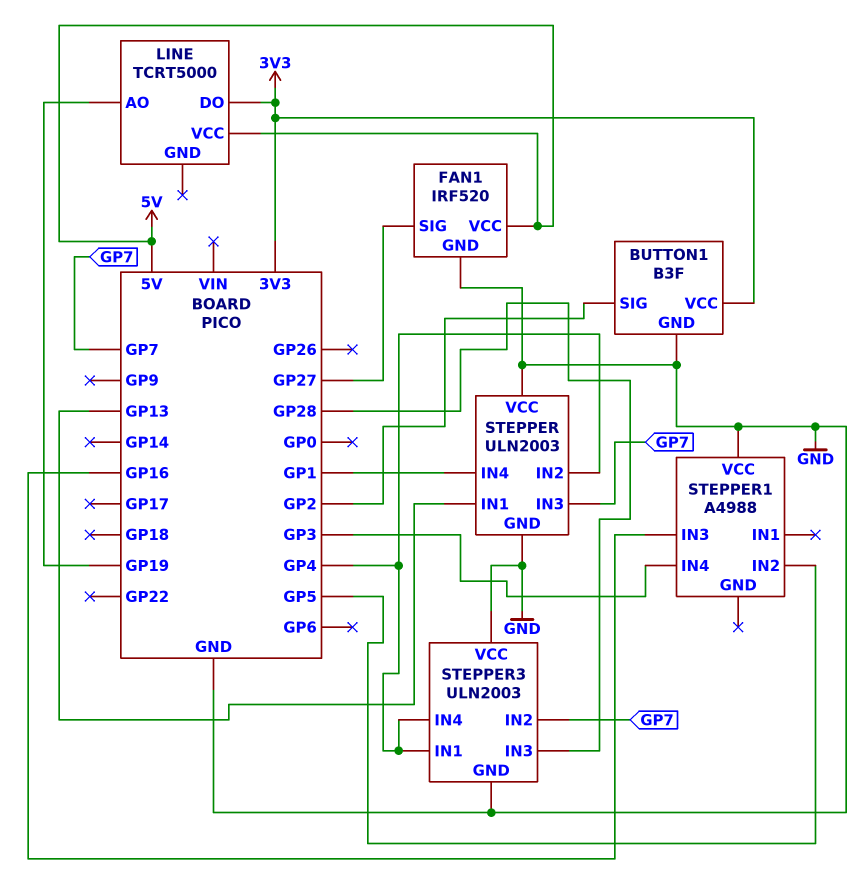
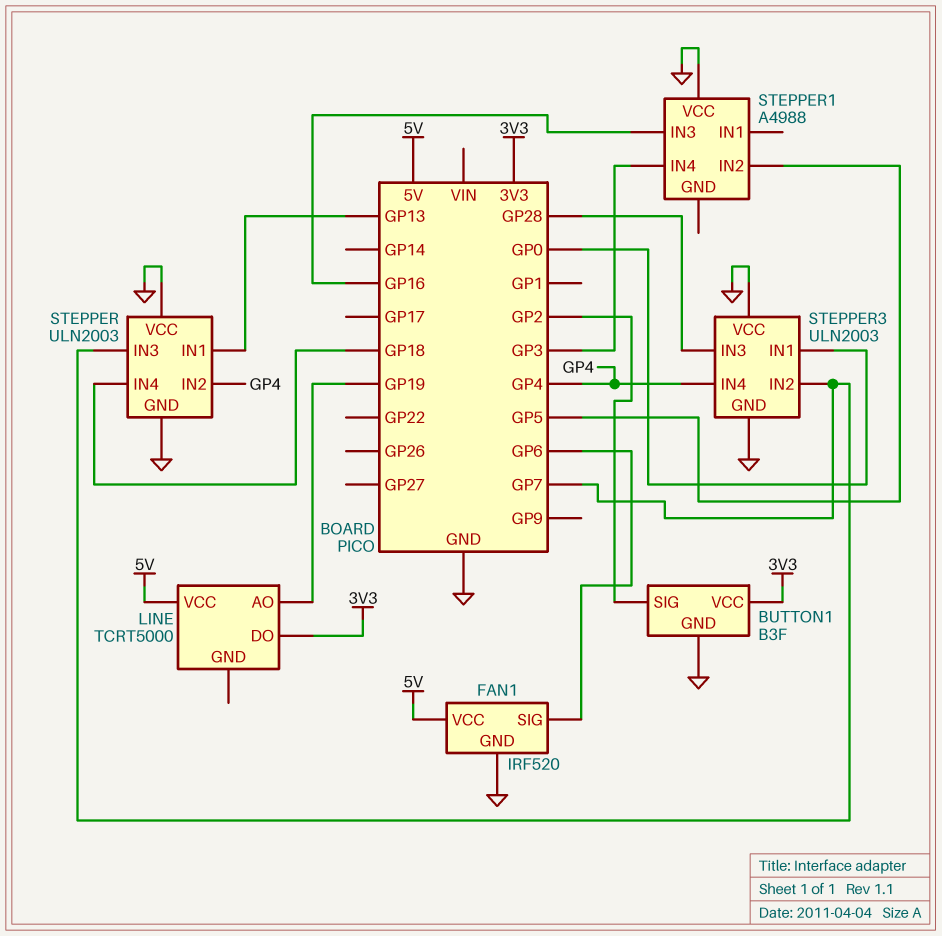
FAN1 pin SIG: GP27 -> GP6
STEPPER pin IN4: GP1 -> GP18
STEPPER3 pin IN1: GP4 -> GP0

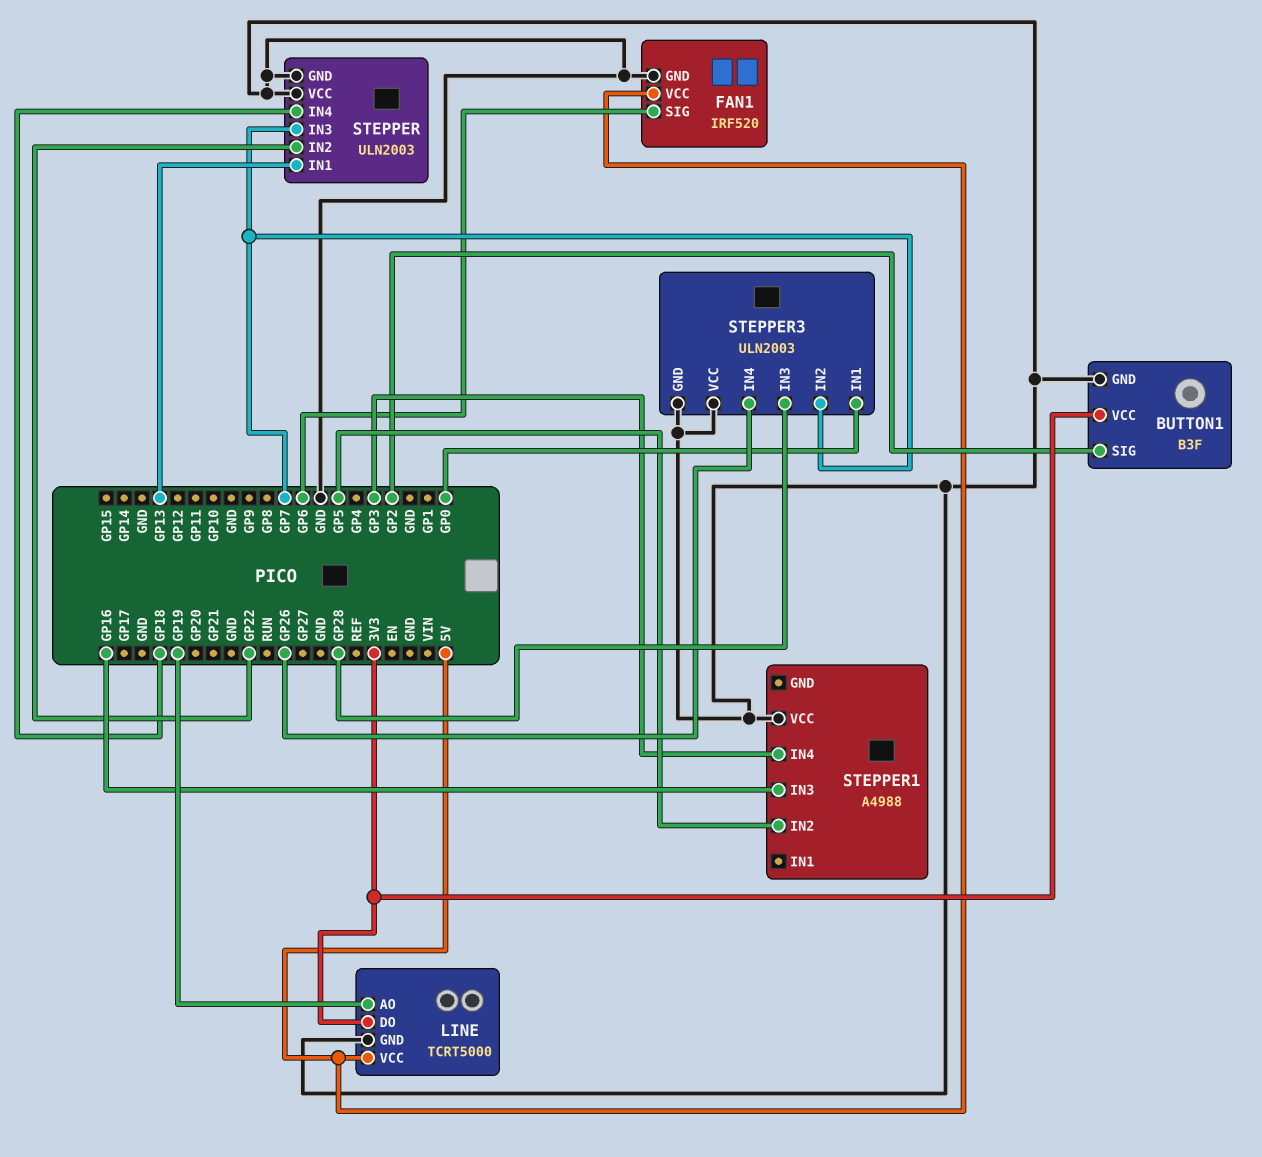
LINE pin GND: none -> GND
STEPPER pin IN2: GP4 -> GP22
STEPPER3 pin IN4: GP4 -> GP26

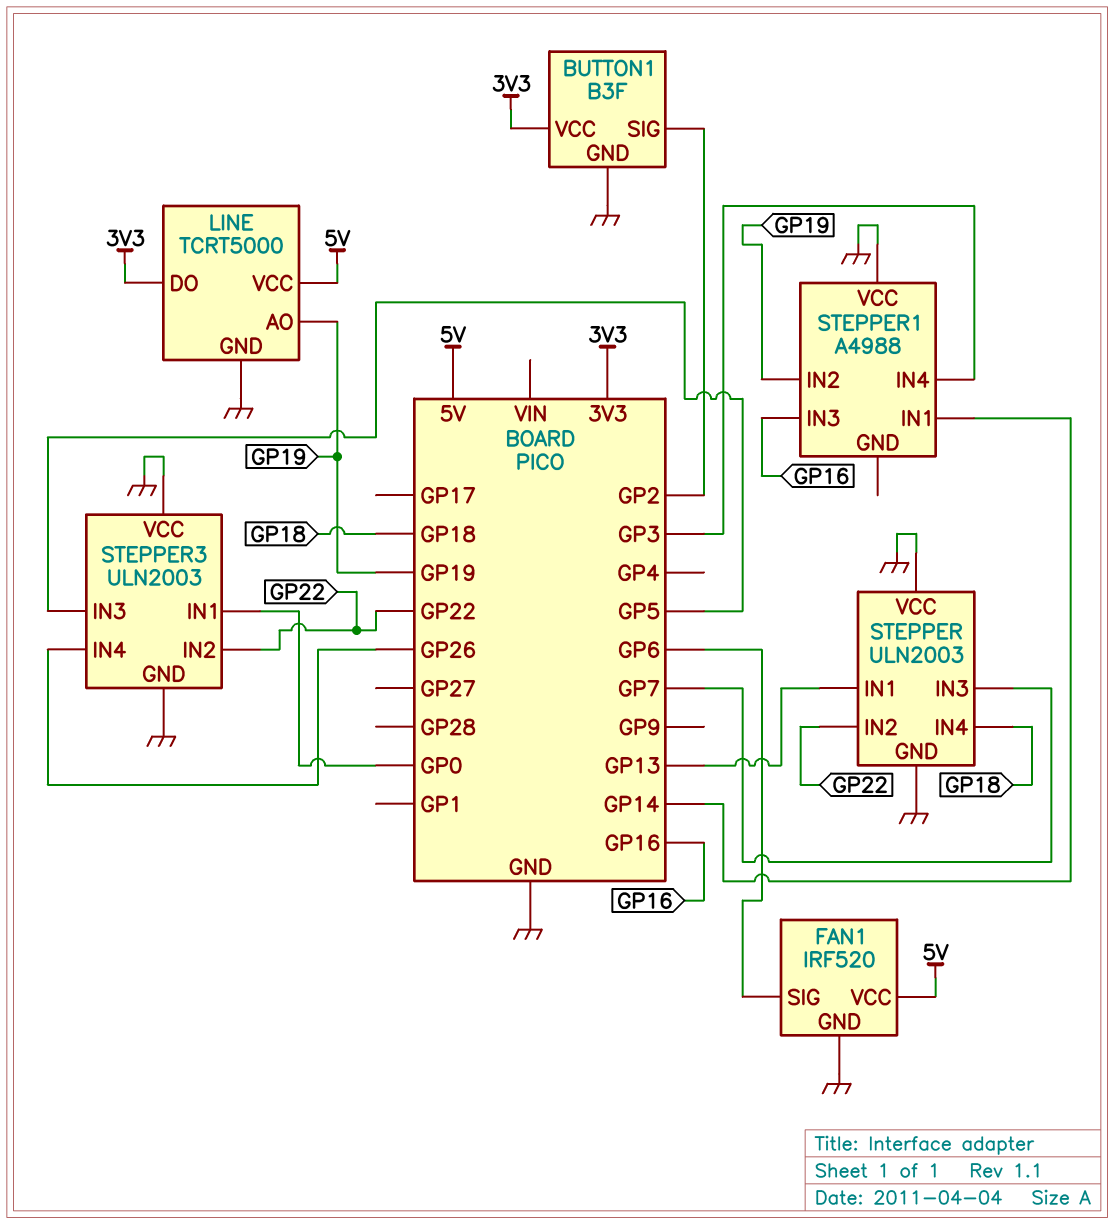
STEPPER1 pin IN1: none -> GP14
STEPPER1 pin IN2: GP5 -> GP19
STEPPER3 pin IN2: GP7 -> GP22
STEPPER3 pin IN3: GP28 -> GP5

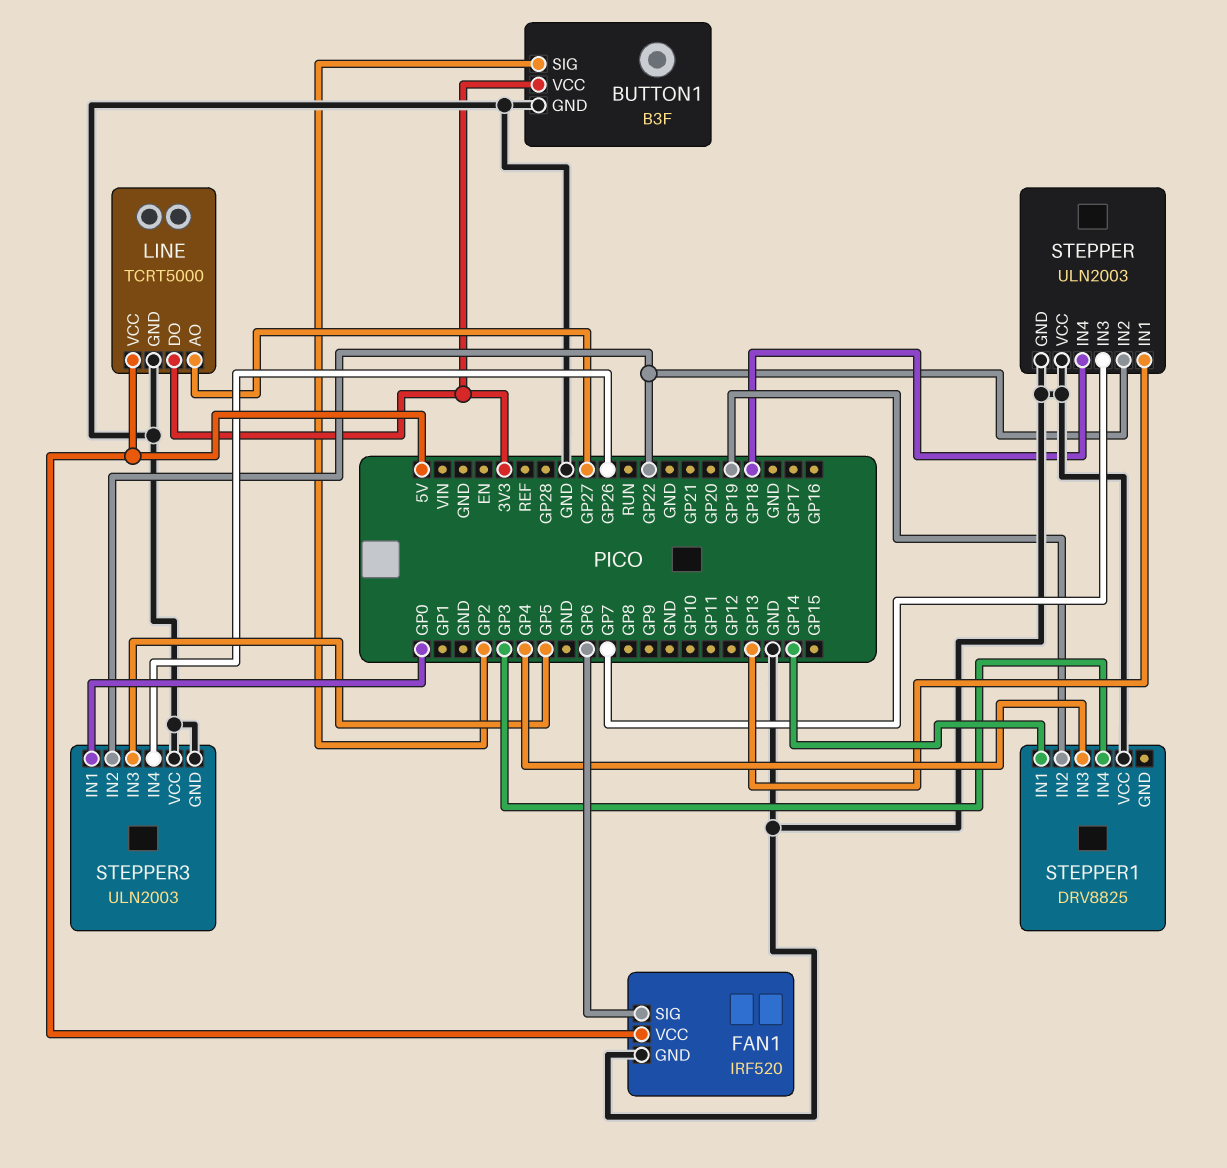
LINE pin AO: GP19 -> GP27
STEPPER1: A4988 -> DRV8825
STEPPER1 pin IN3: GP16 -> GP4

